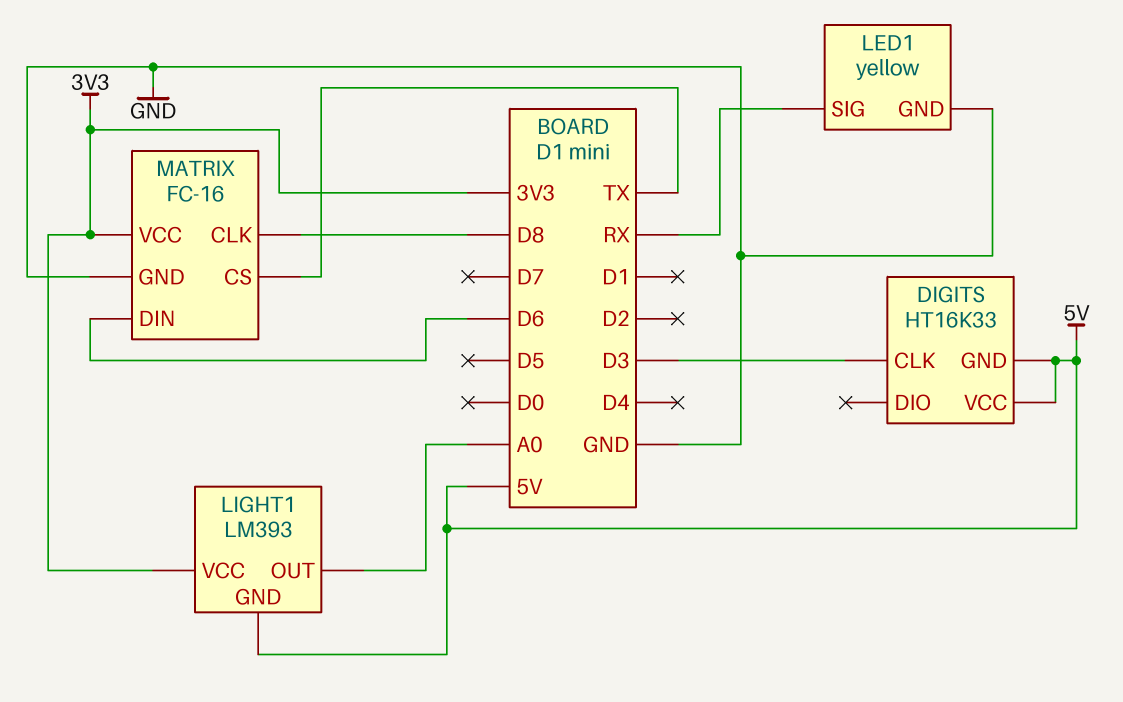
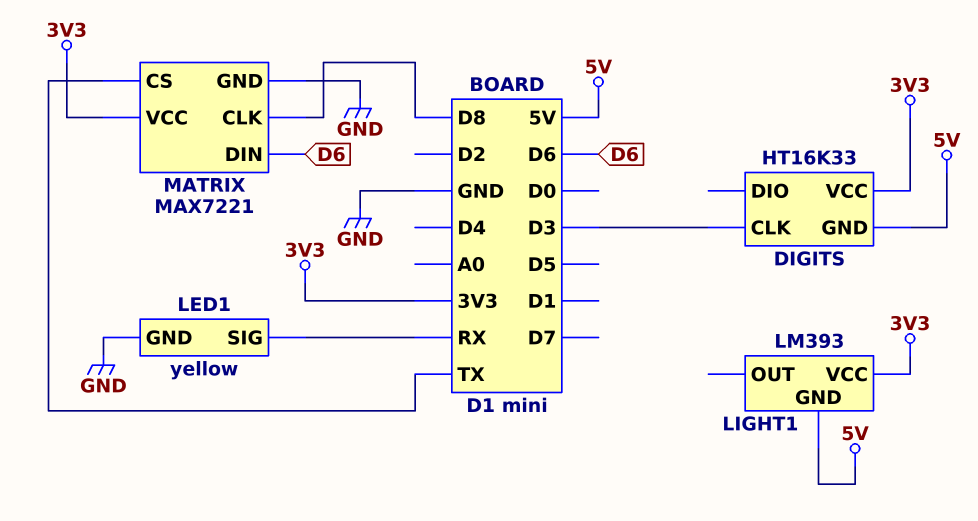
DIGITS pin VCC: 5V -> 3V3
LIGHT1 pin OUT: A0 -> none
MATRIX: FC-16 -> MAX7221

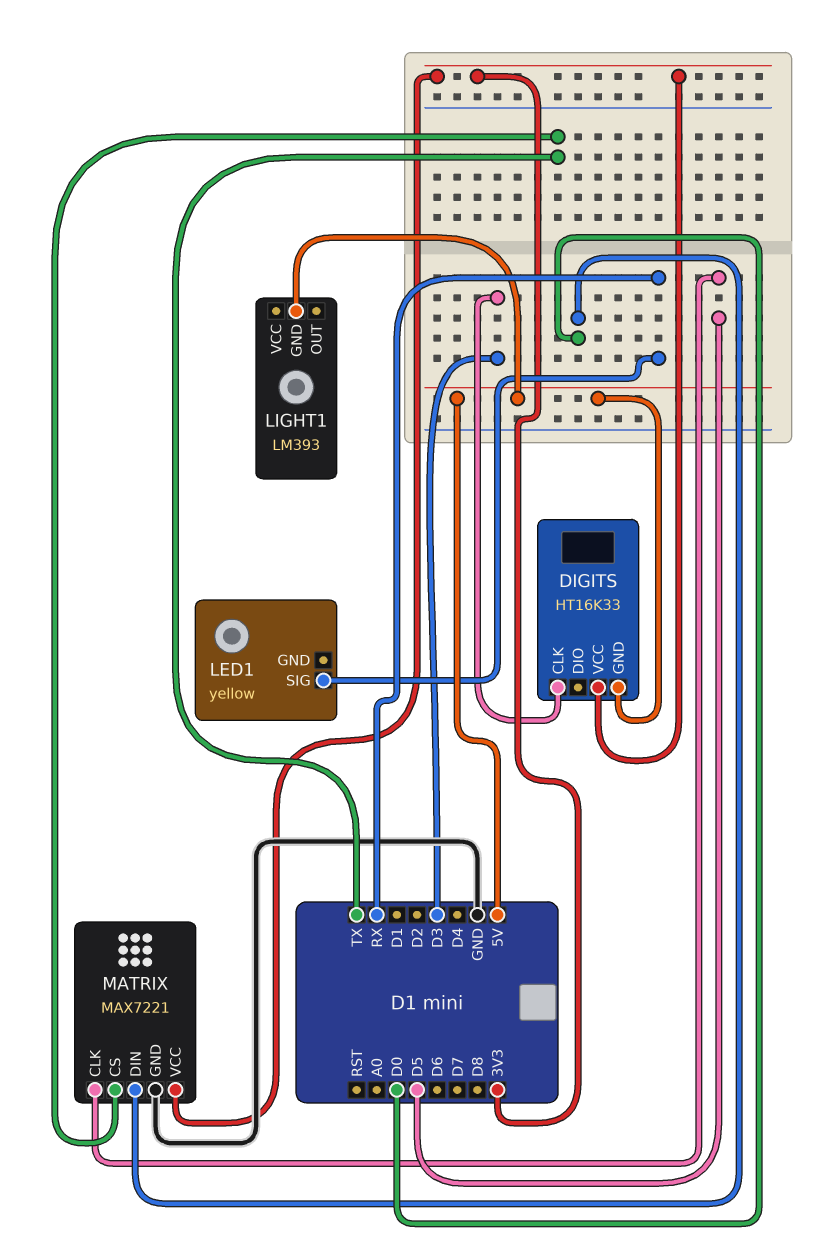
LED1 pin GND: GND -> none
LIGHT1 pin VCC: 3V3 -> none
MATRIX pin CLK: D8 -> D5
MATRIX pin DIN: D6 -> D0

